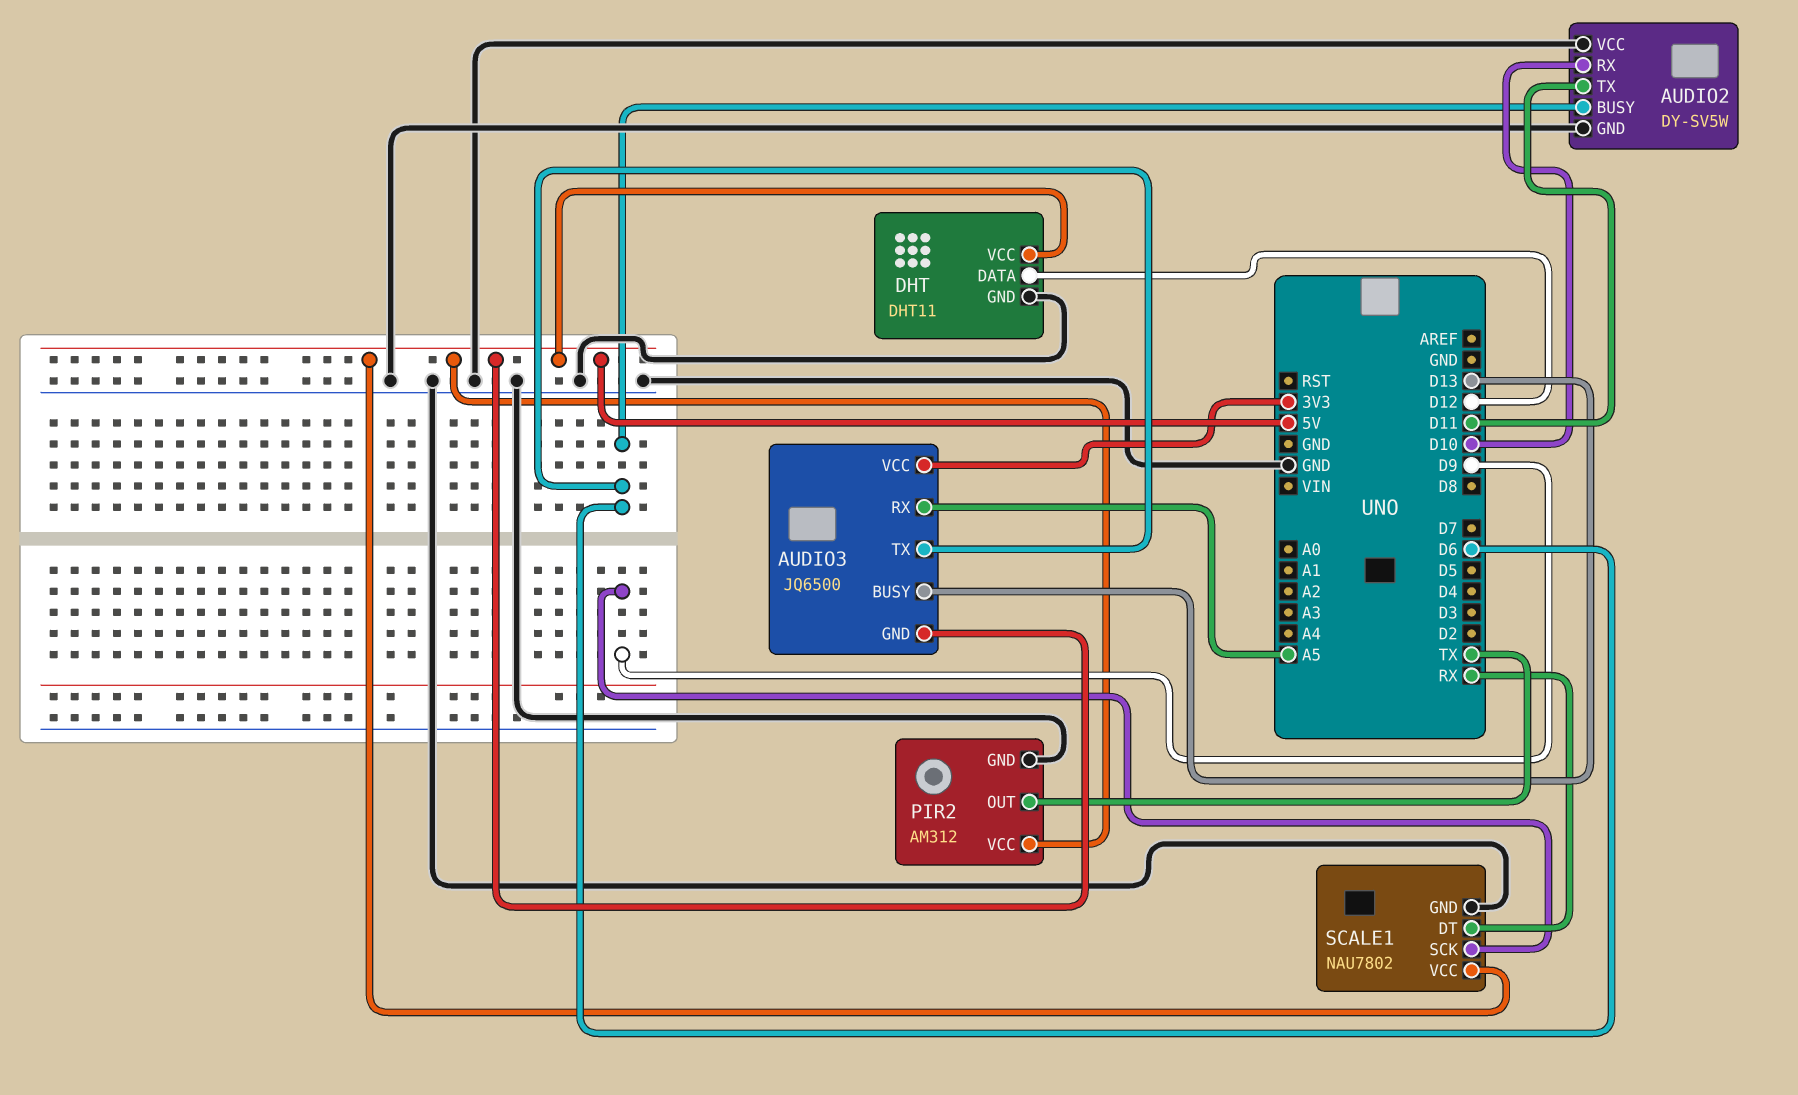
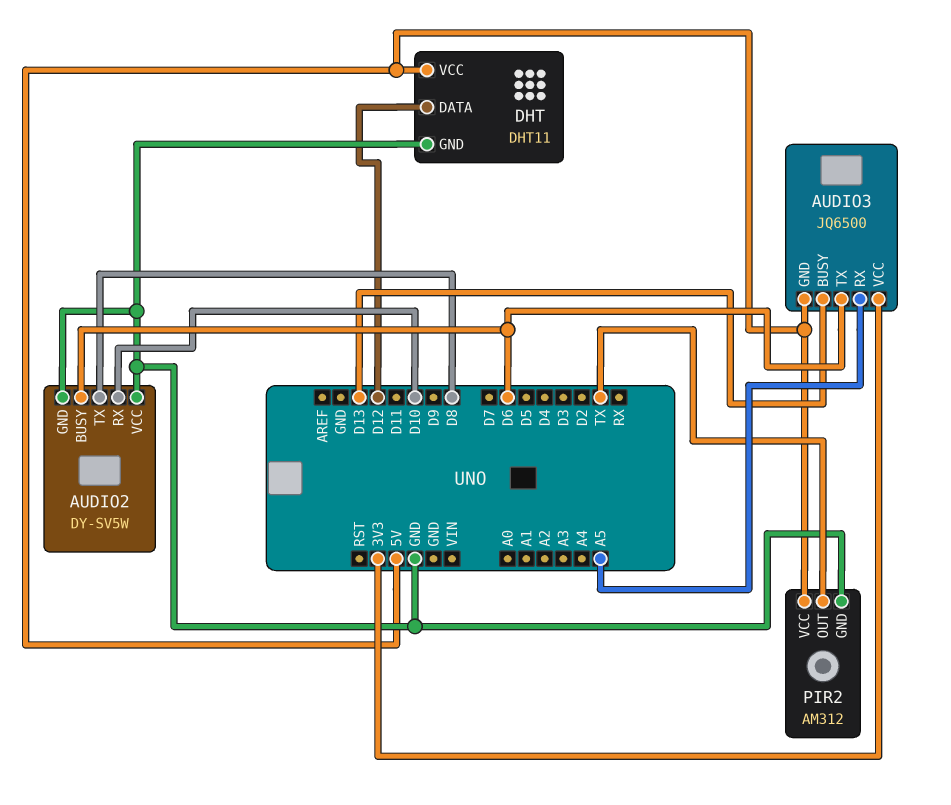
AUDIO2 pin TX: D11 -> D8
SCALE1: NAU7802 -> none
SCALE1 pin DT: RX -> none
SCALE1 pin GND: GND -> none
SCALE1 pin SCK: D9 -> none
SCALE1 pin VCC: 5V -> none

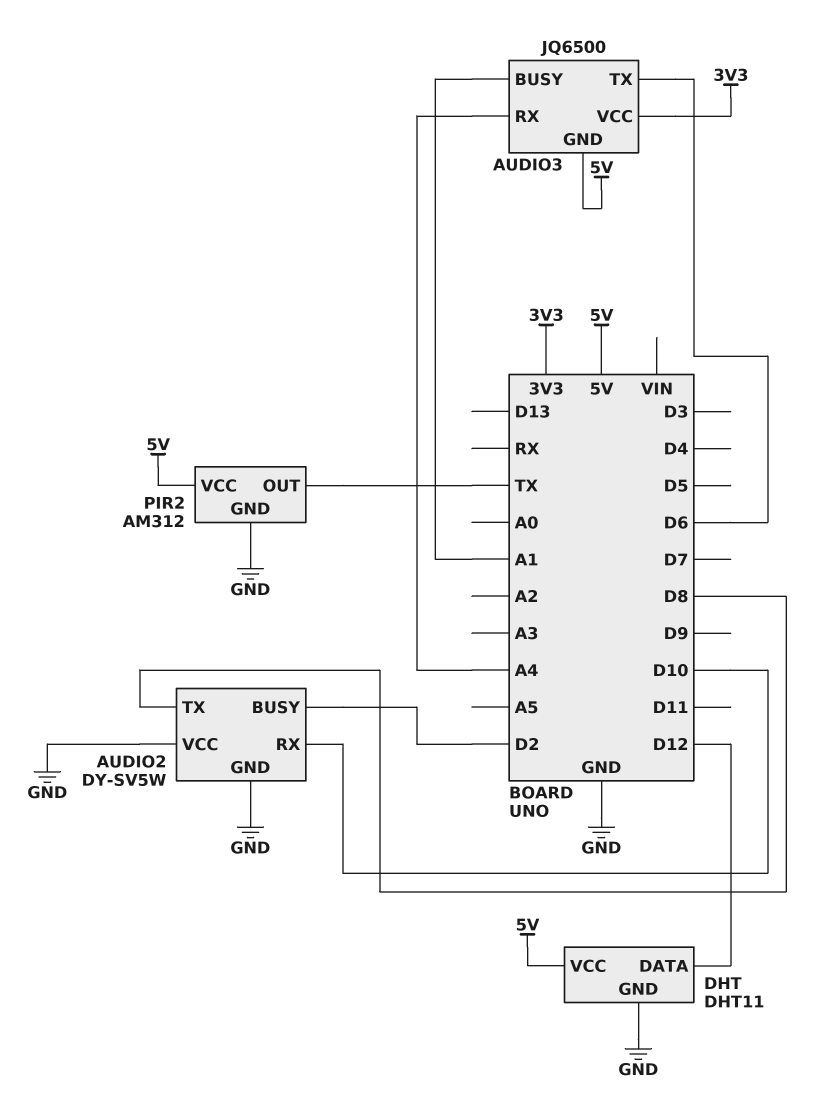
AUDIO2 pin BUSY: D6 -> D2
AUDIO3 pin BUSY: D13 -> A1
AUDIO3 pin RX: A5 -> A4

